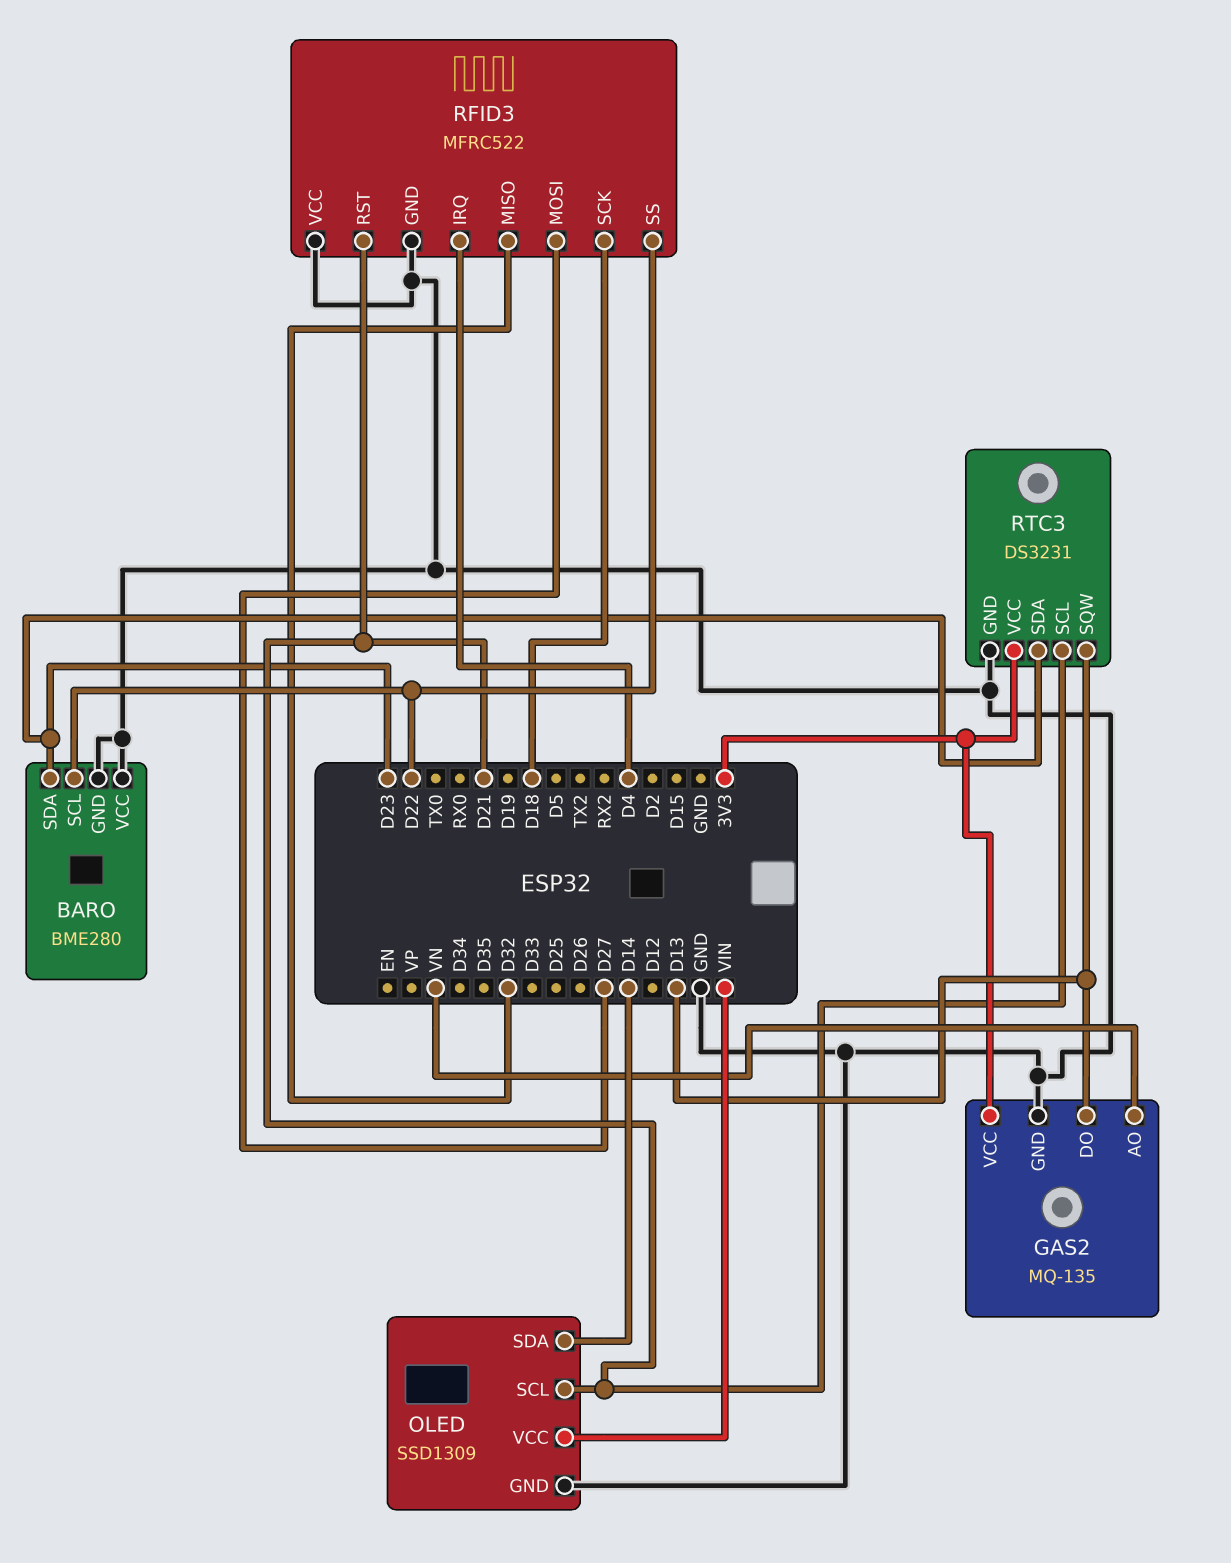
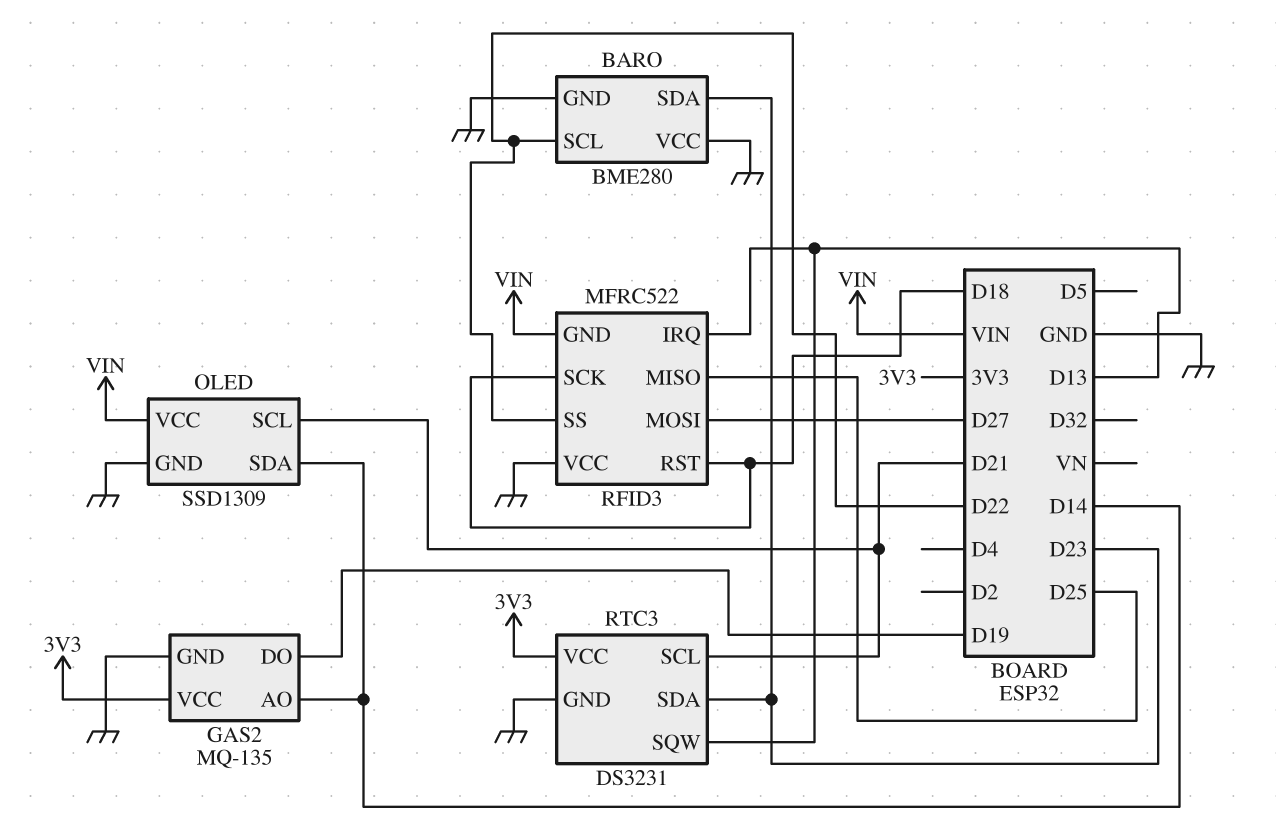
GAS2 pin AO: VN -> D14
GAS2 pin DO: D13 -> D19
RFID3 pin GND: GND -> VIN
RFID3 pin IRQ: D4 -> D13
RFID3 pin MISO: D32 -> D25
RFID3 pin RST: D21 -> D18

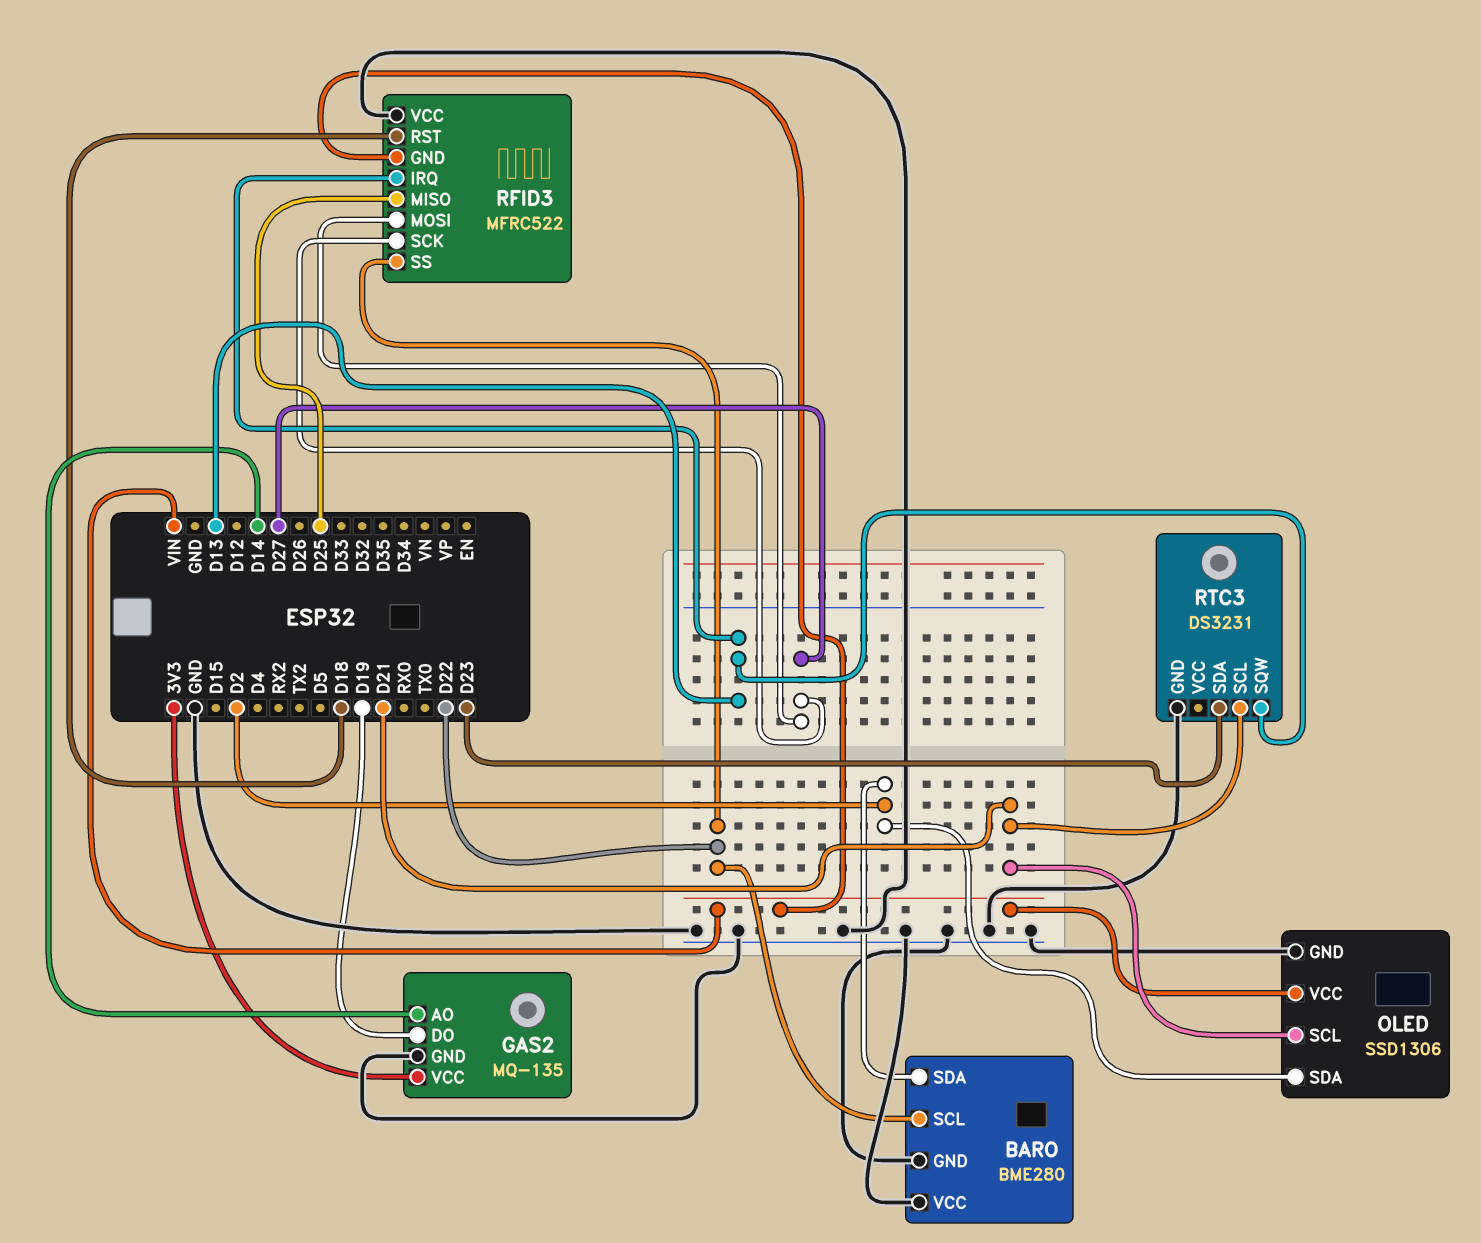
BARO pin SDA: D23 -> D2
OLED: SSD1309 -> SSD1306
OLED pin SDA: D14 -> D2
RFID3 pin SCK: D18 -> D27
RTC3 pin VCC: 3V3 -> none

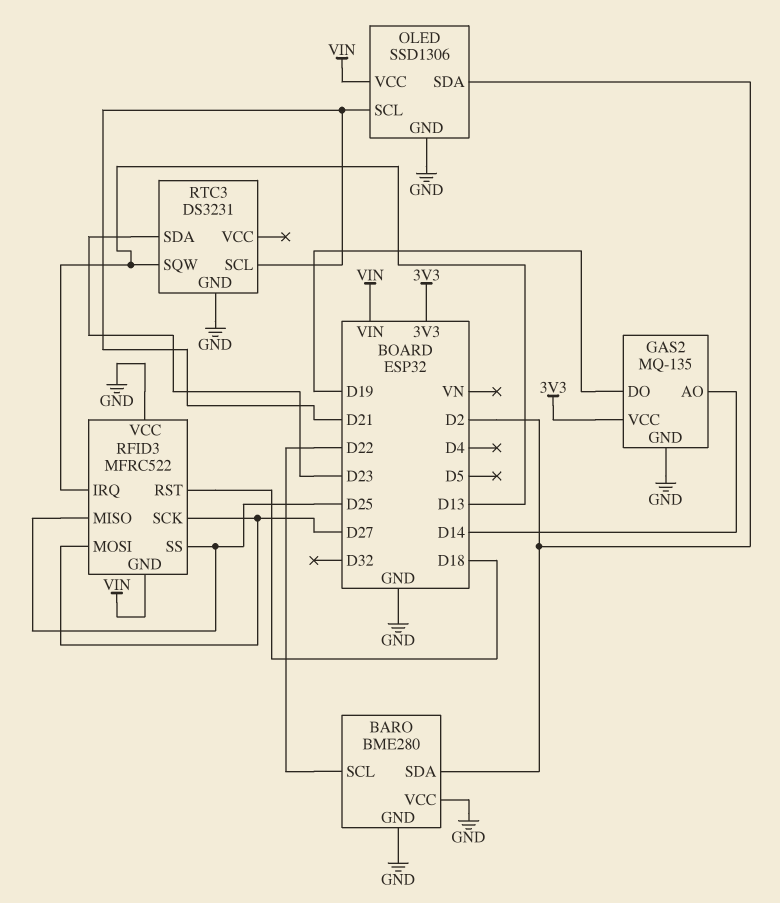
RFID3 pin SS: D22 -> D25

